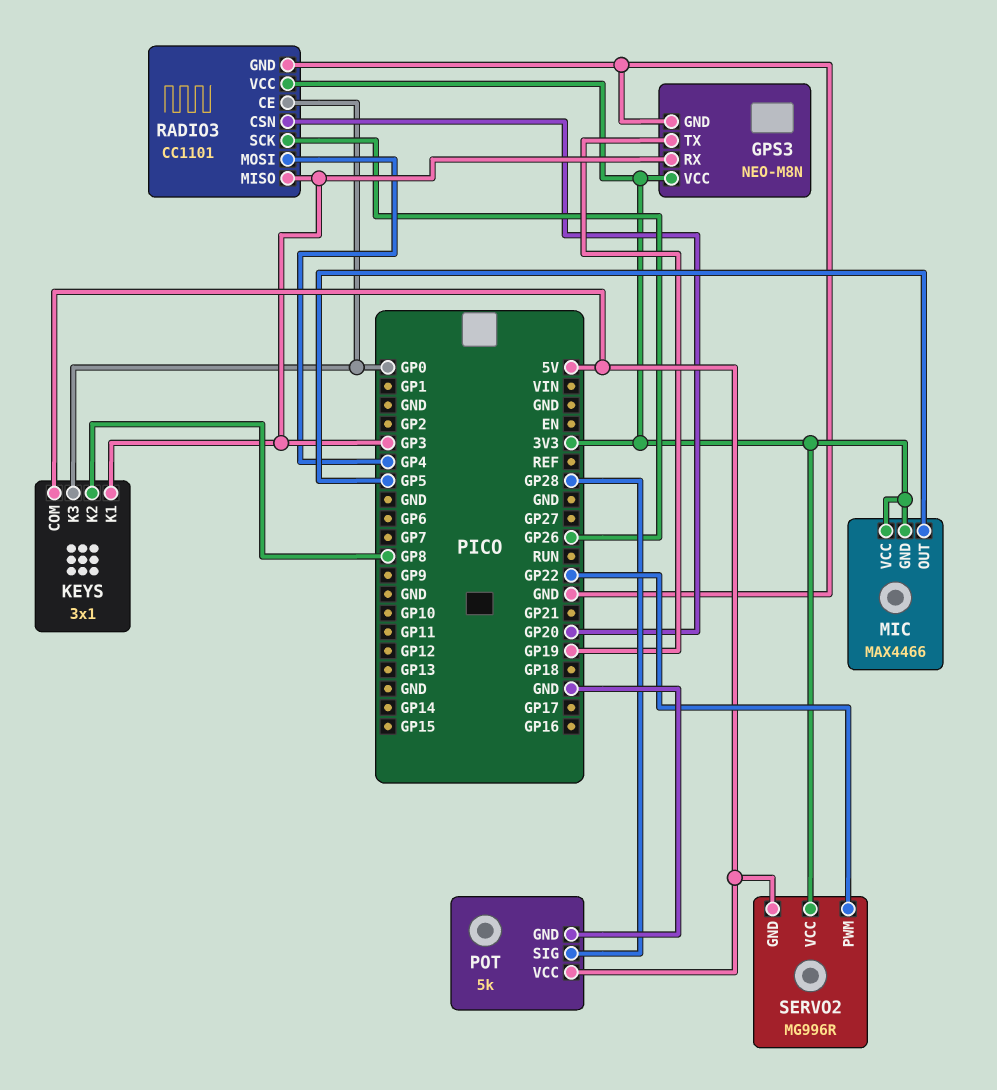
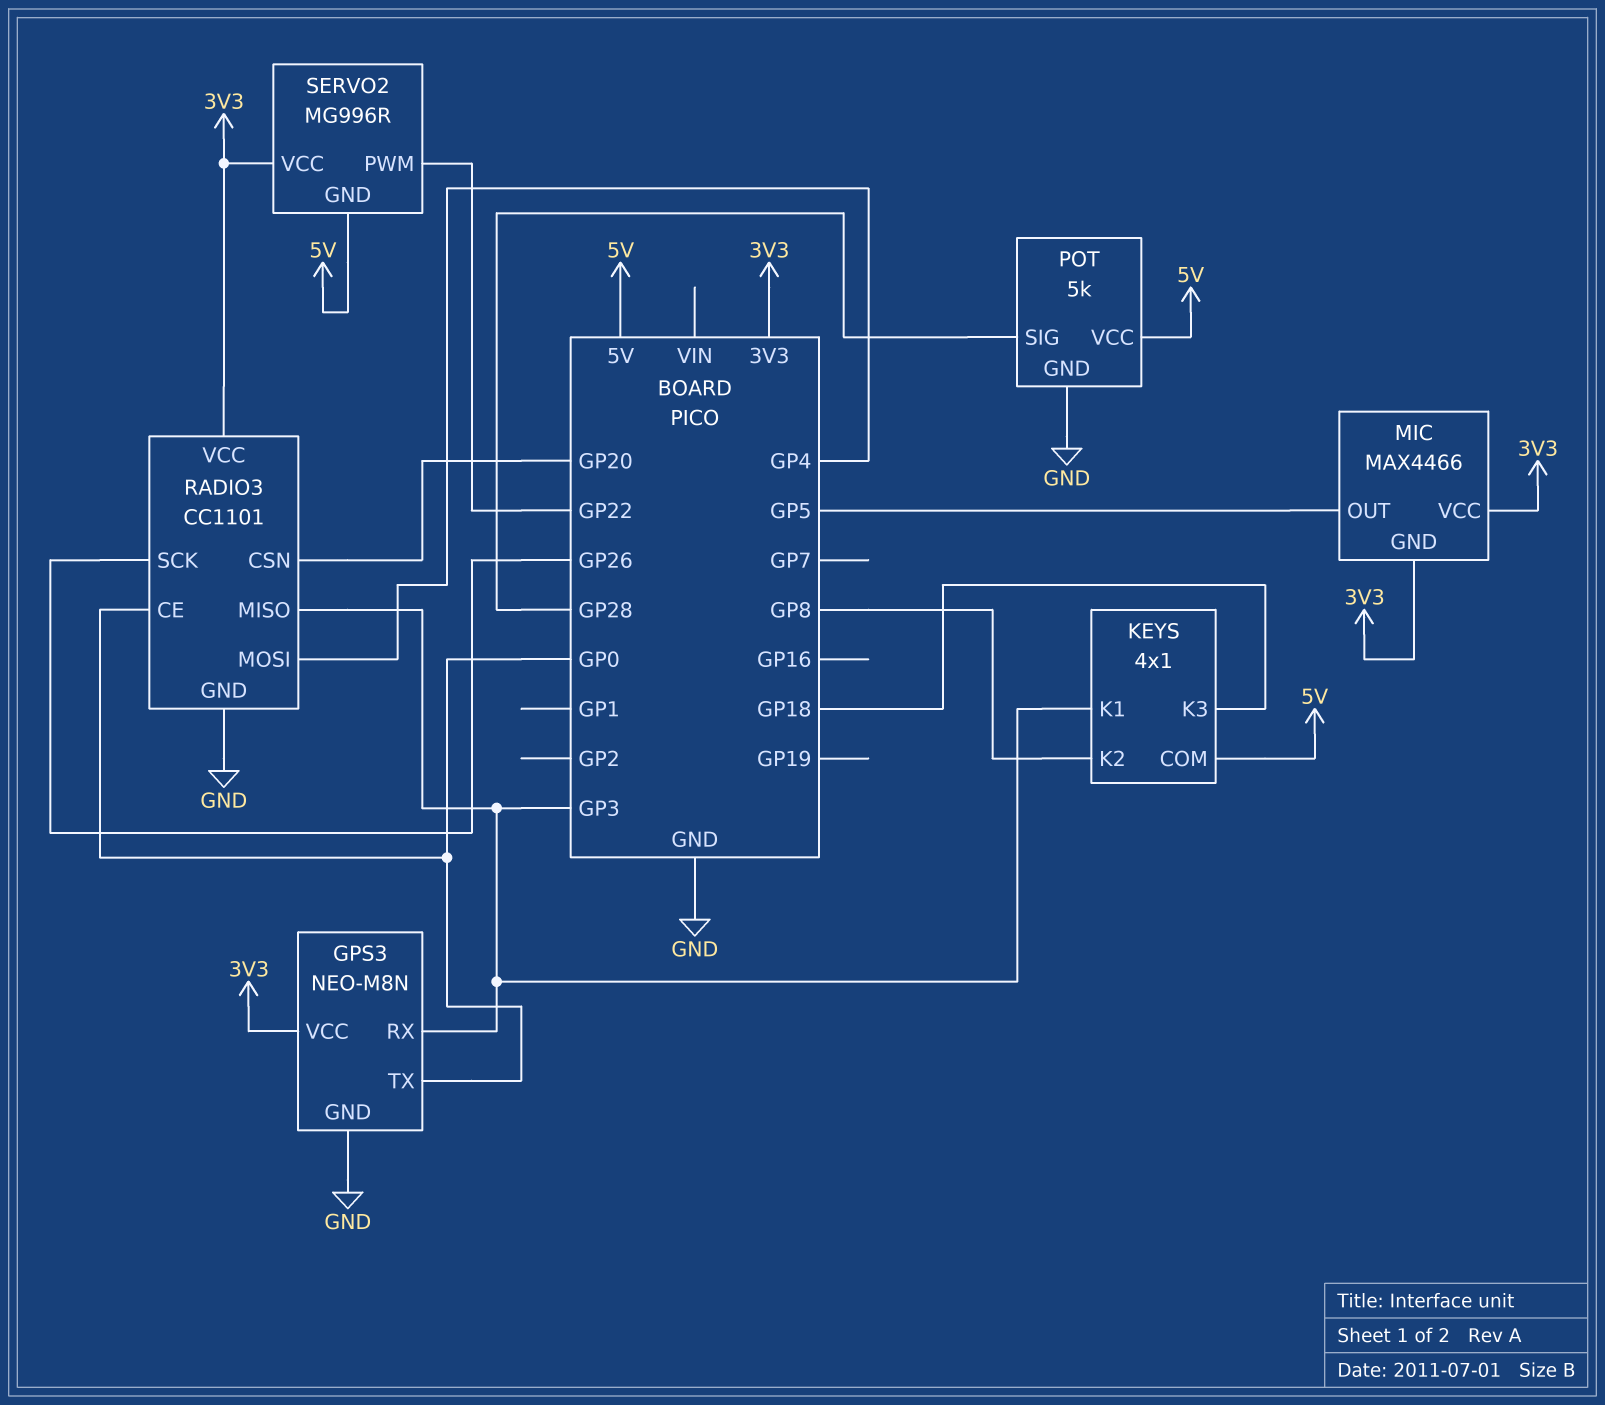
GPS3 pin TX: GP19 -> GP0
KEYS: 3x1 -> 4x1
KEYS pin K3: GP0 -> GP18

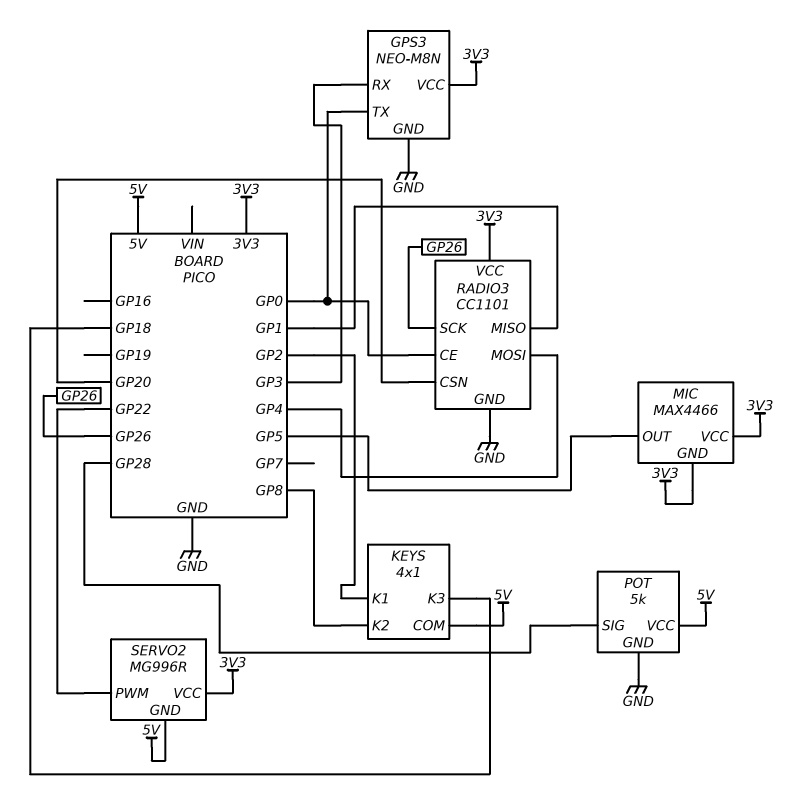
KEYS pin K1: GP3 -> GP2
RADIO3 pin MISO: GP3 -> GP1

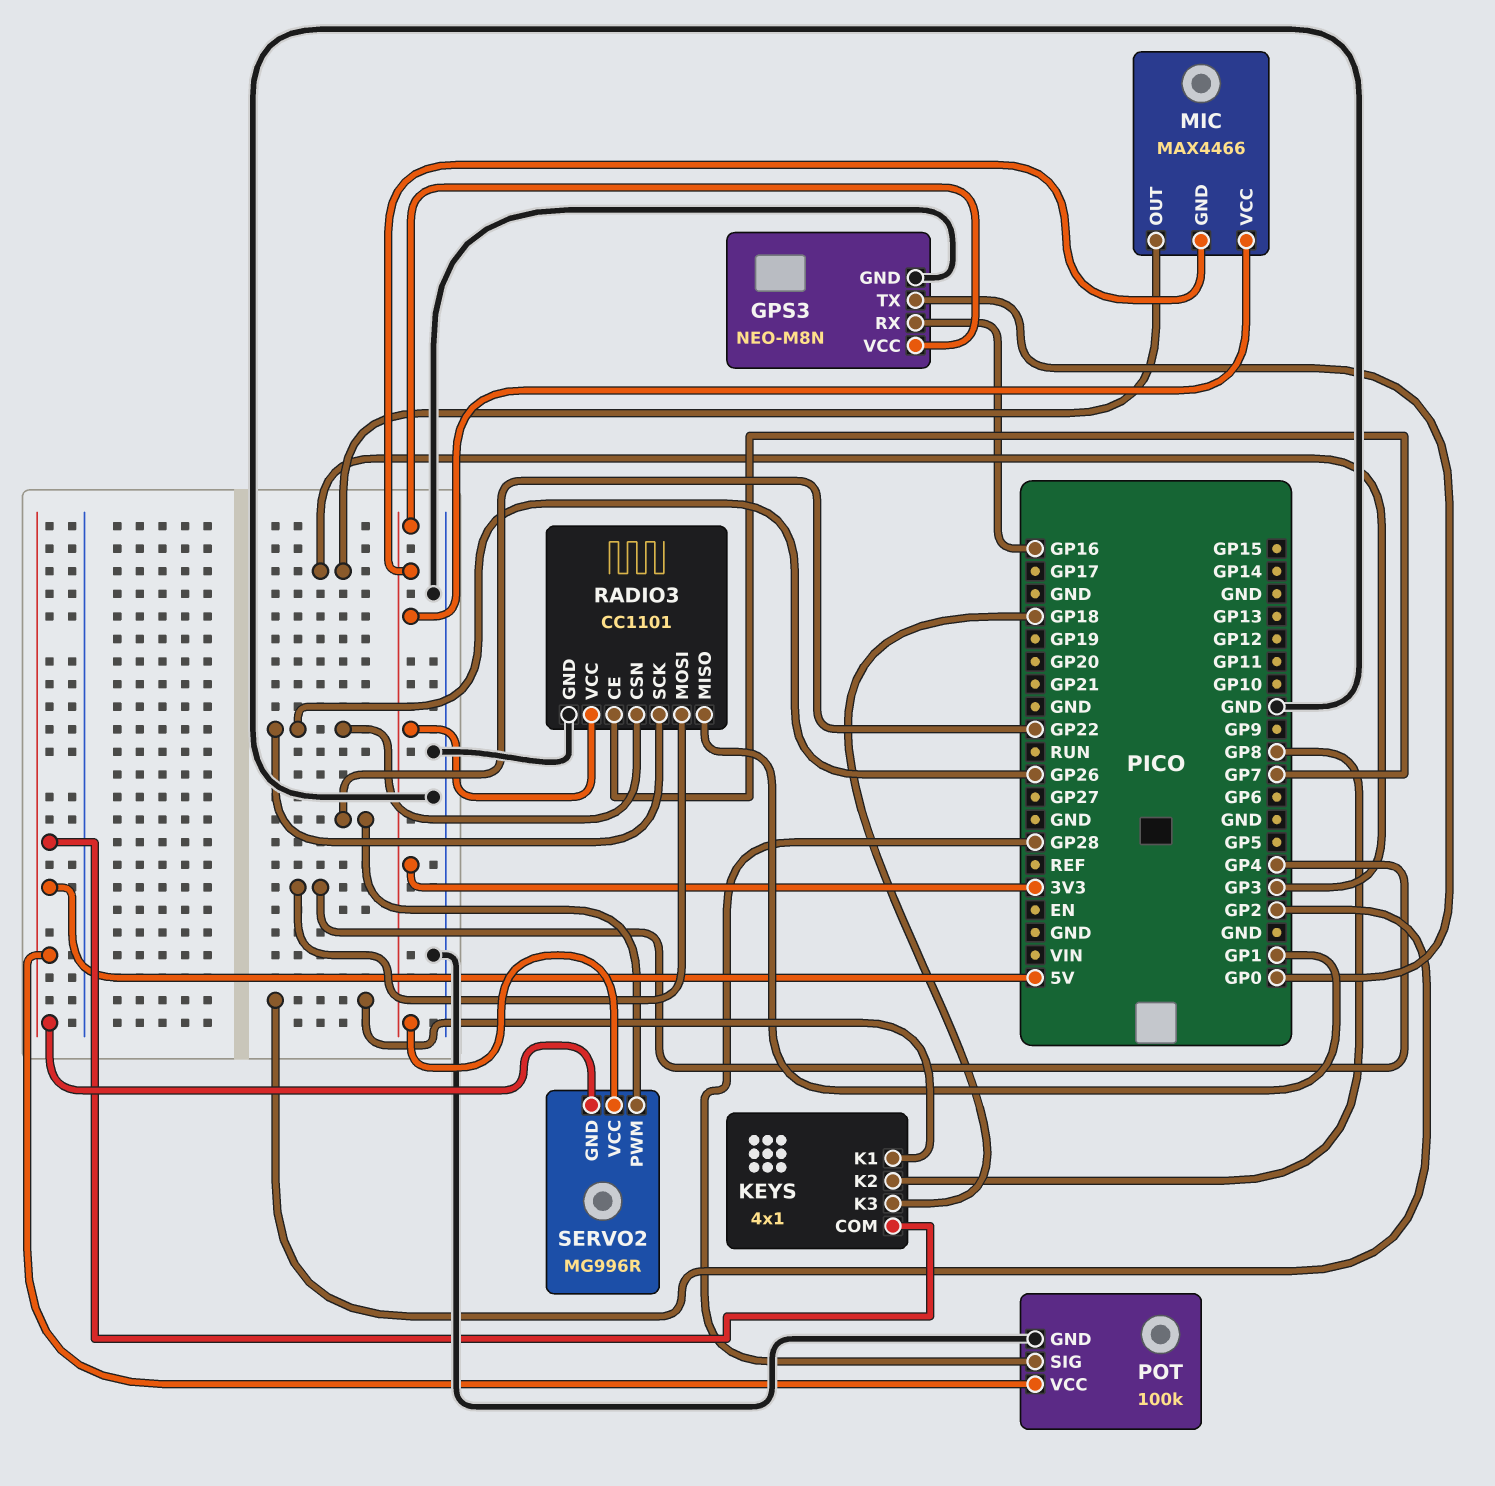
GPS3 pin RX: GP3 -> GP16
MIC pin OUT: GP5 -> GP3
POT: 5k -> 100k
RADIO3 pin CE: GP0 -> GP7
RADIO3 pin CSN: GP20 -> GP26

